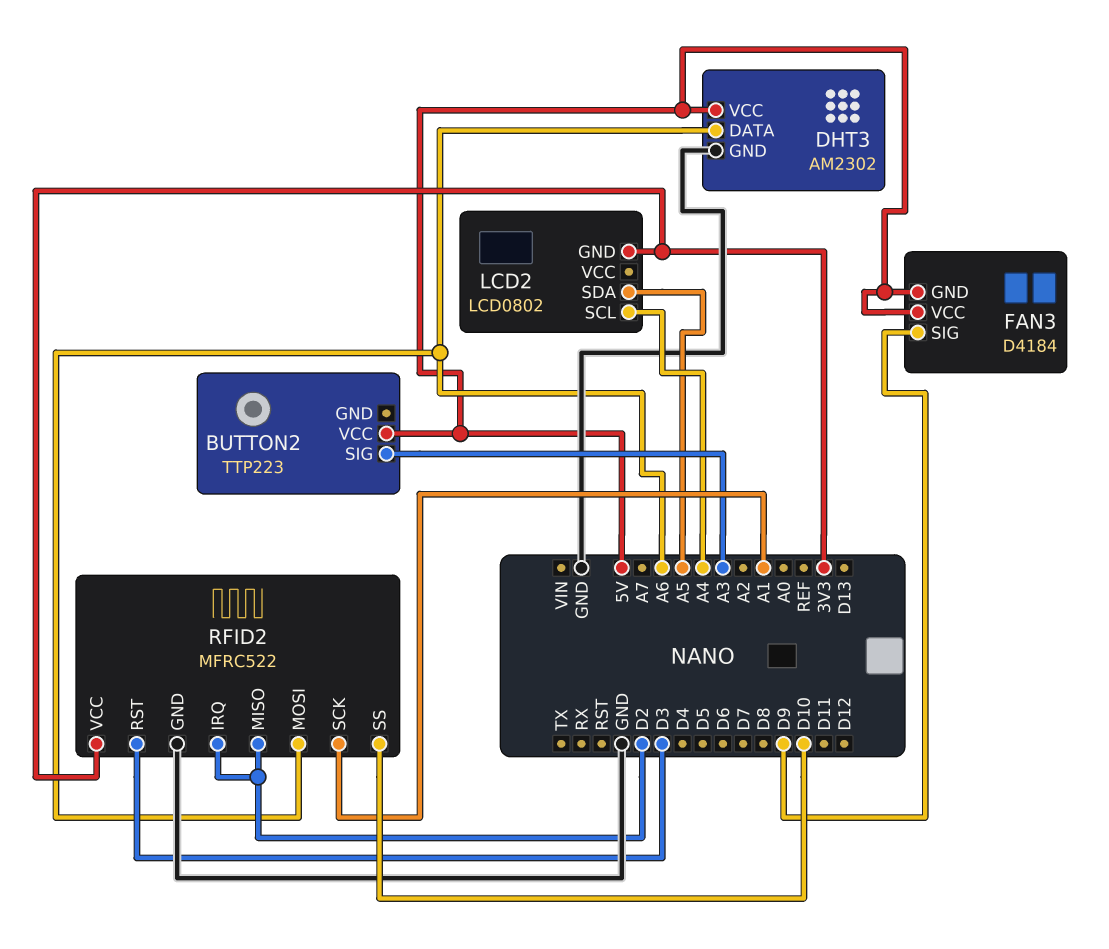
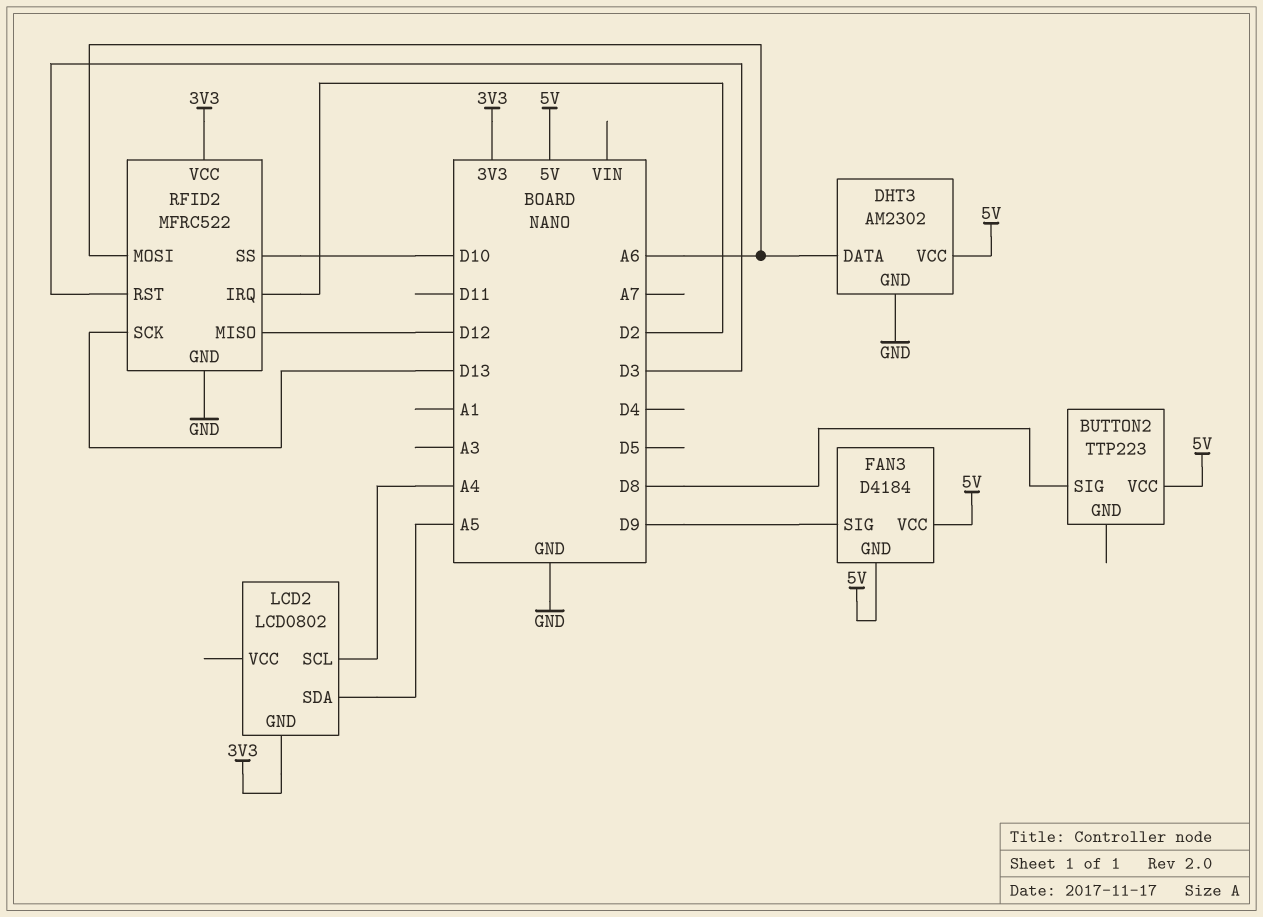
BUTTON2 pin SIG: A3 -> D8
RFID2 pin MISO: D2 -> D12
RFID2 pin SCK: A1 -> D13

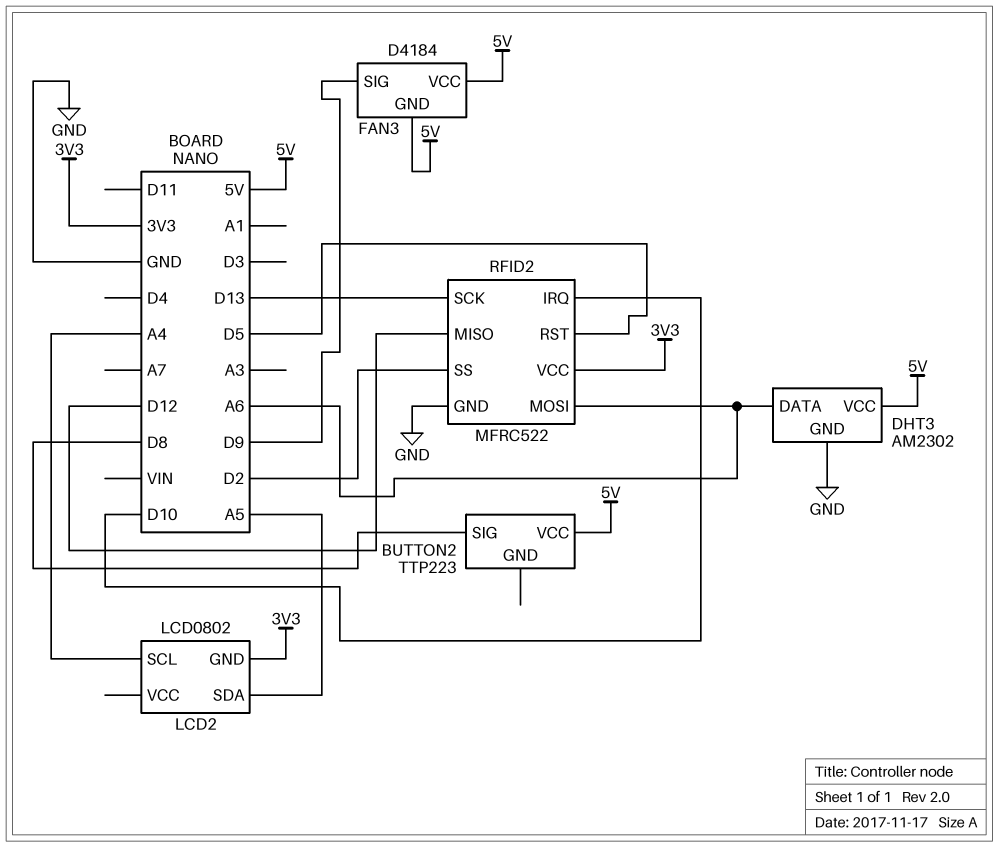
RFID2 pin IRQ: D2 -> D10
RFID2 pin RST: D3 -> D5
RFID2 pin SS: D10 -> D2

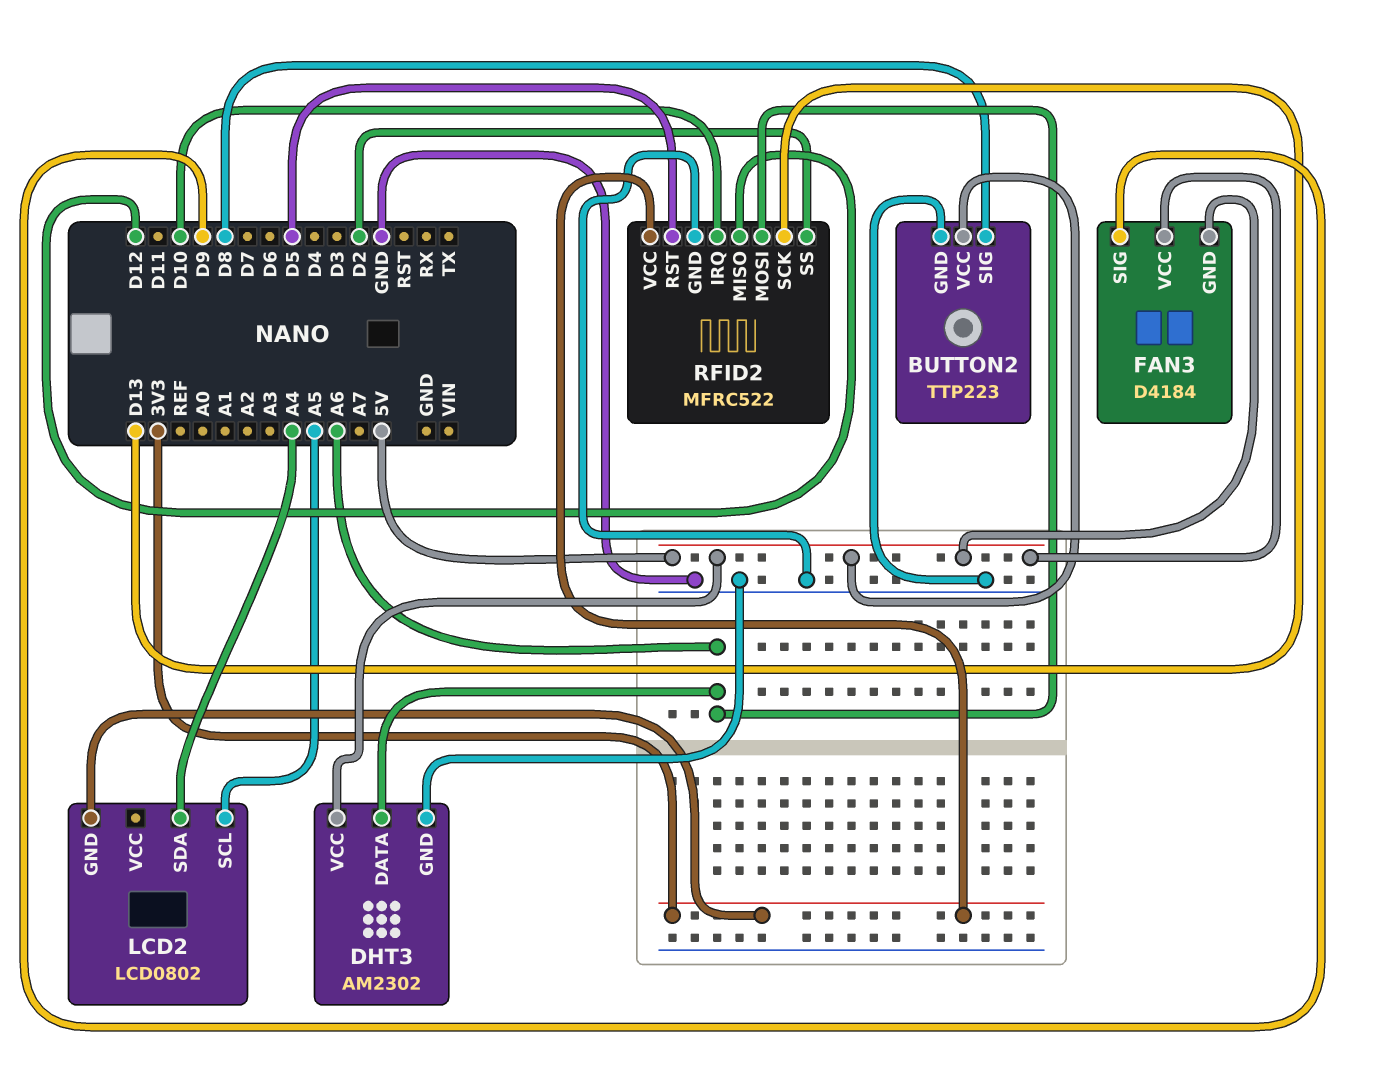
BUTTON2 pin GND: none -> GND
LCD2 pin SCL: A4 -> A5
LCD2 pin SDA: A5 -> A4

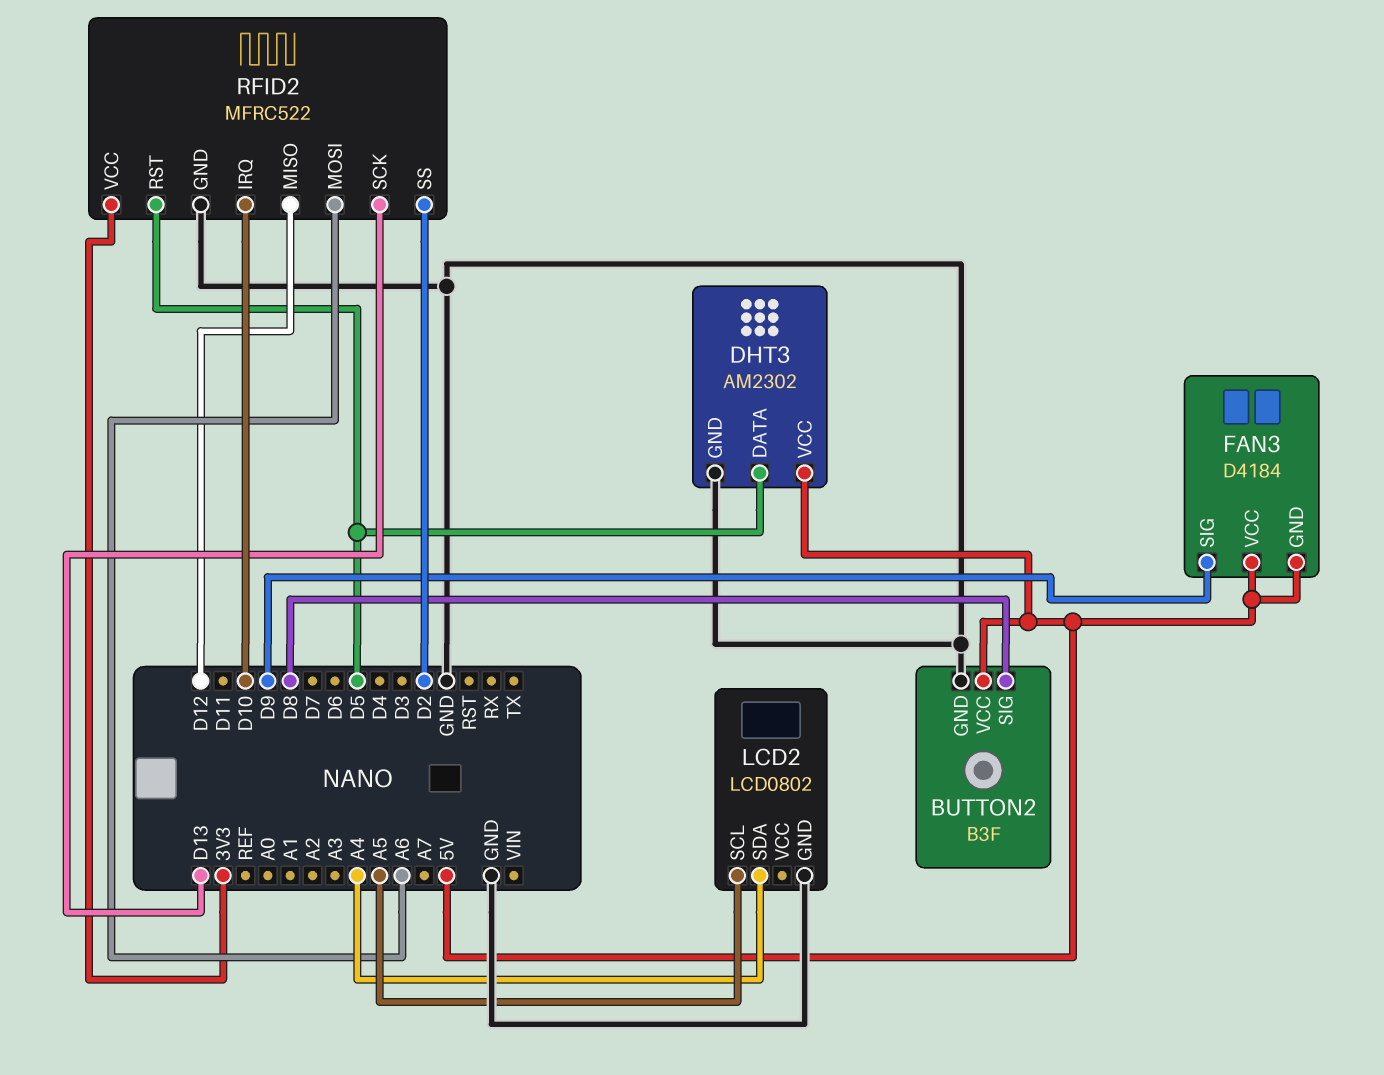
BUTTON2: TTP223 -> B3F
DHT3 pin DATA: A6 -> D5
LCD2 pin GND: 3V3 -> GND

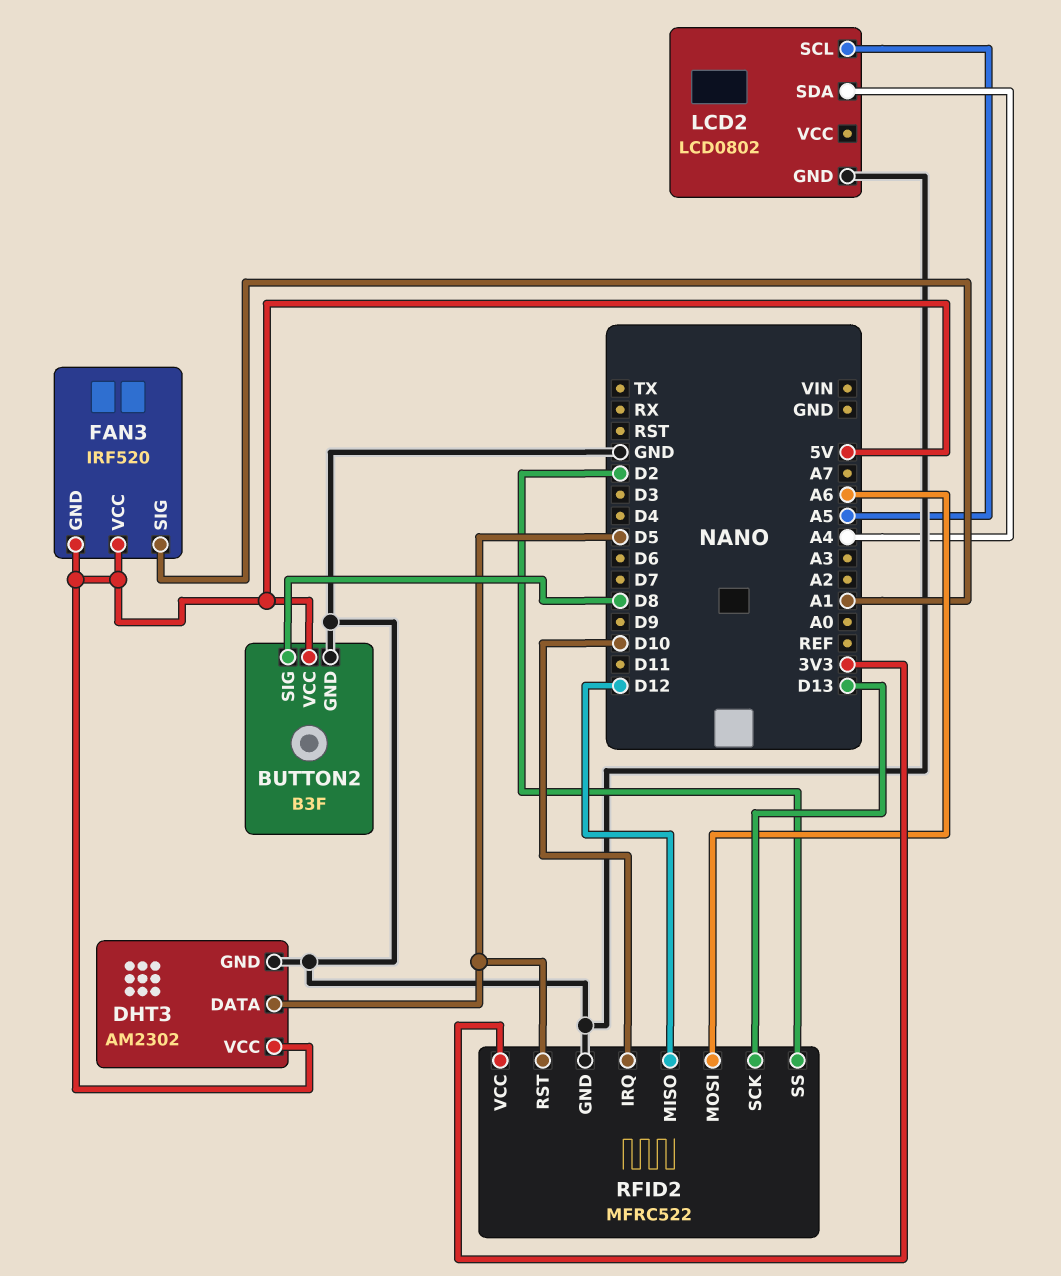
FAN3: D4184 -> IRF520
FAN3 pin SIG: D9 -> A1

